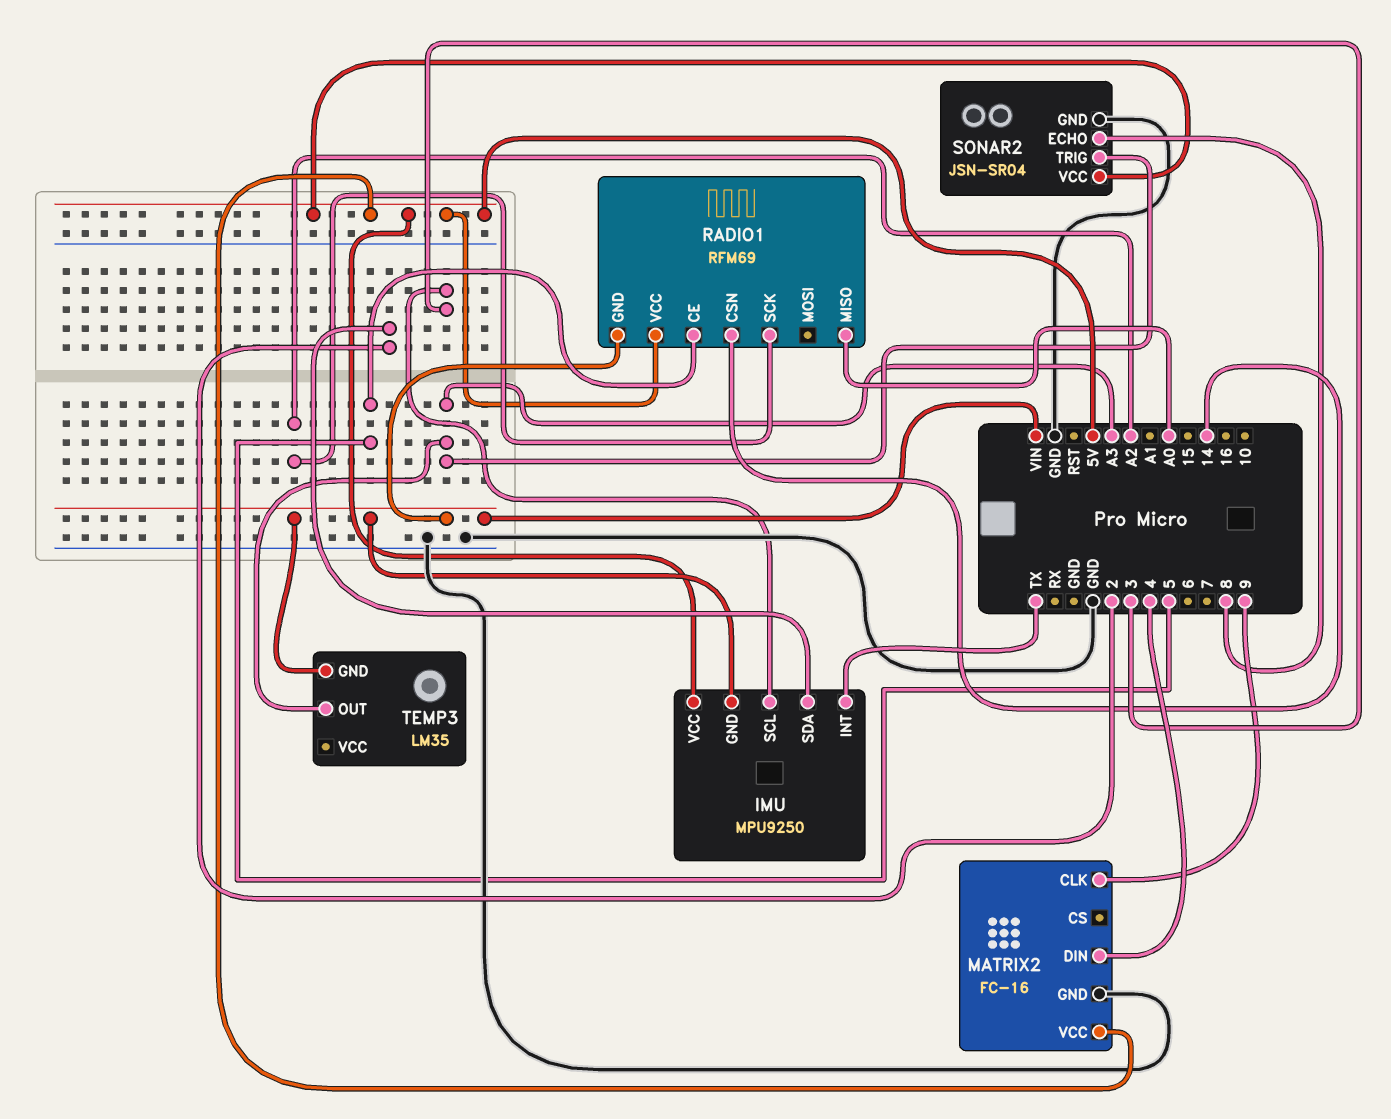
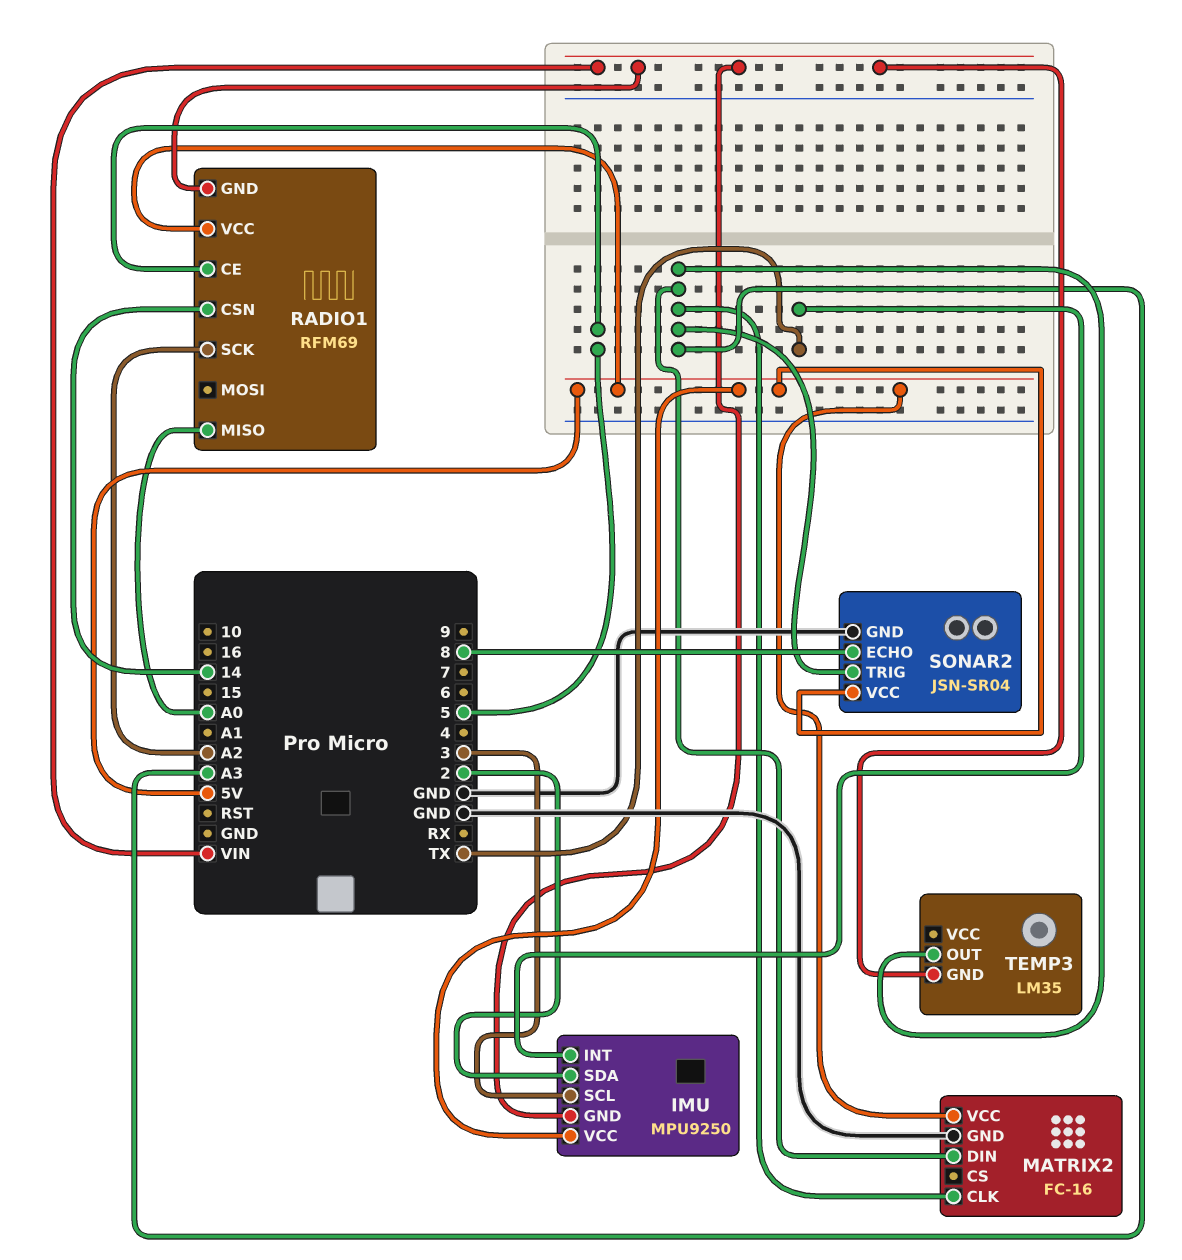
MATRIX2 pin CLK: 9 -> A3
MATRIX2 pin DIN: 4 -> A3

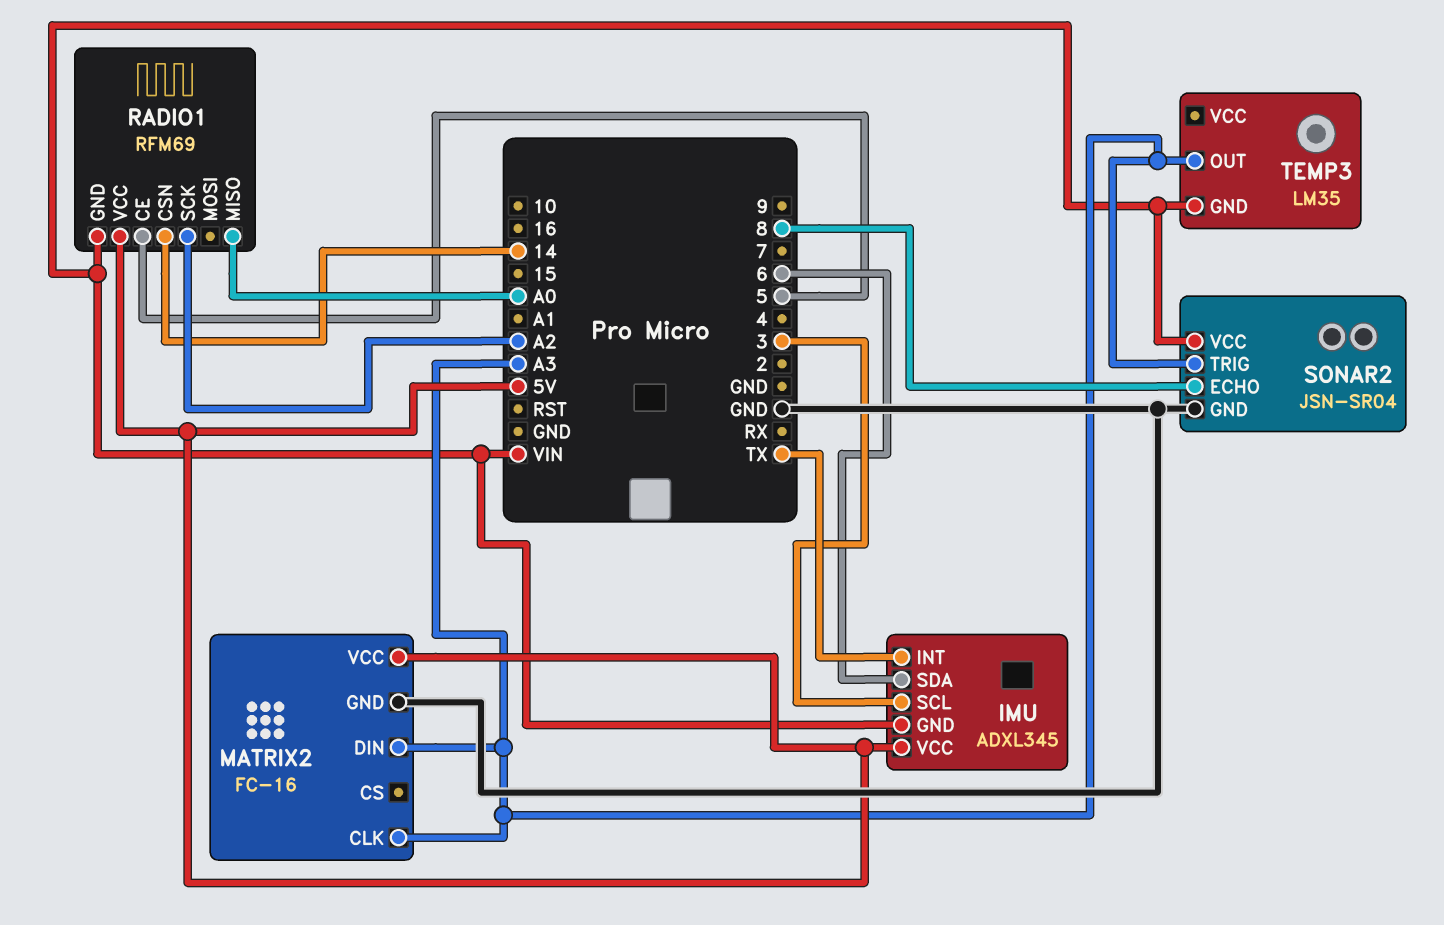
IMU: MPU9250 -> ADXL345
IMU pin SDA: 2 -> 6
SONAR2 pin VCC: 5V -> VIN

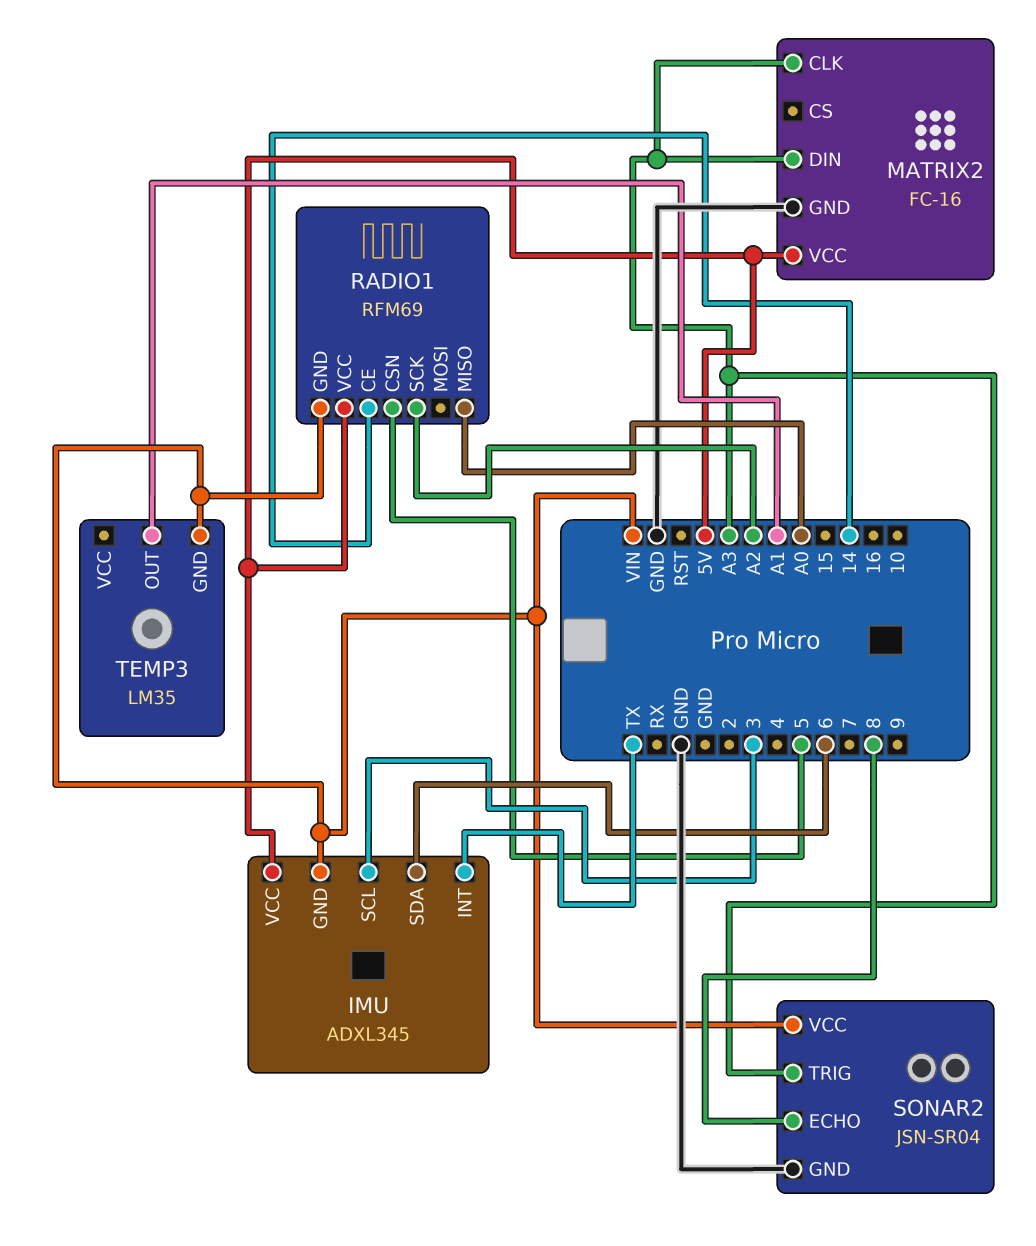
RADIO1 pin CE: 5 -> 14
RADIO1 pin CSN: 14 -> 5
TEMP3 pin OUT: A3 -> A1

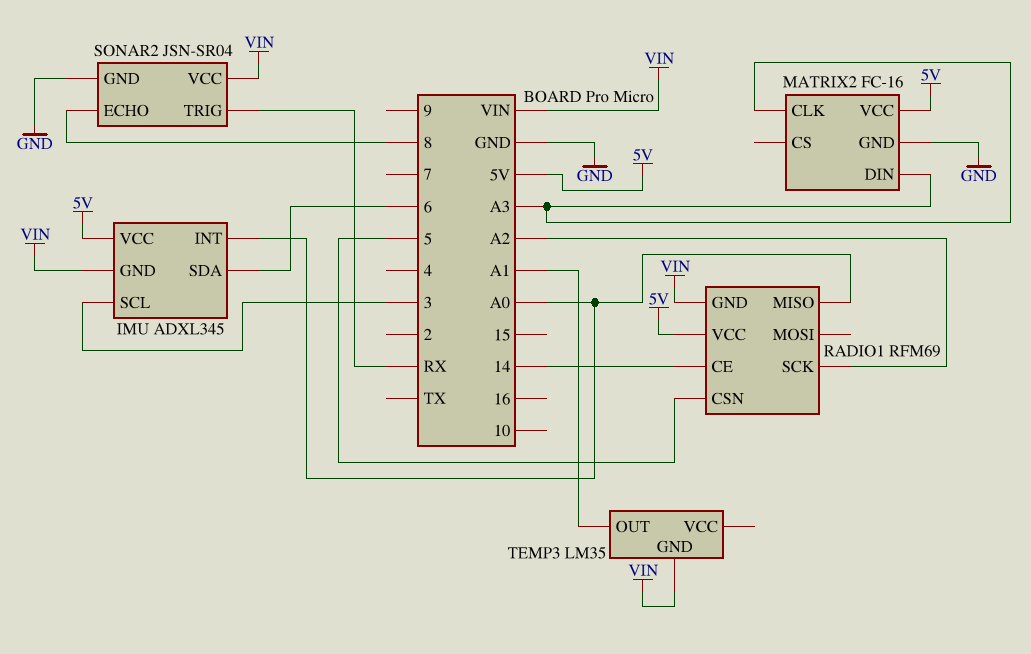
IMU pin INT: TX -> A0
SONAR2 pin TRIG: A3 -> RX

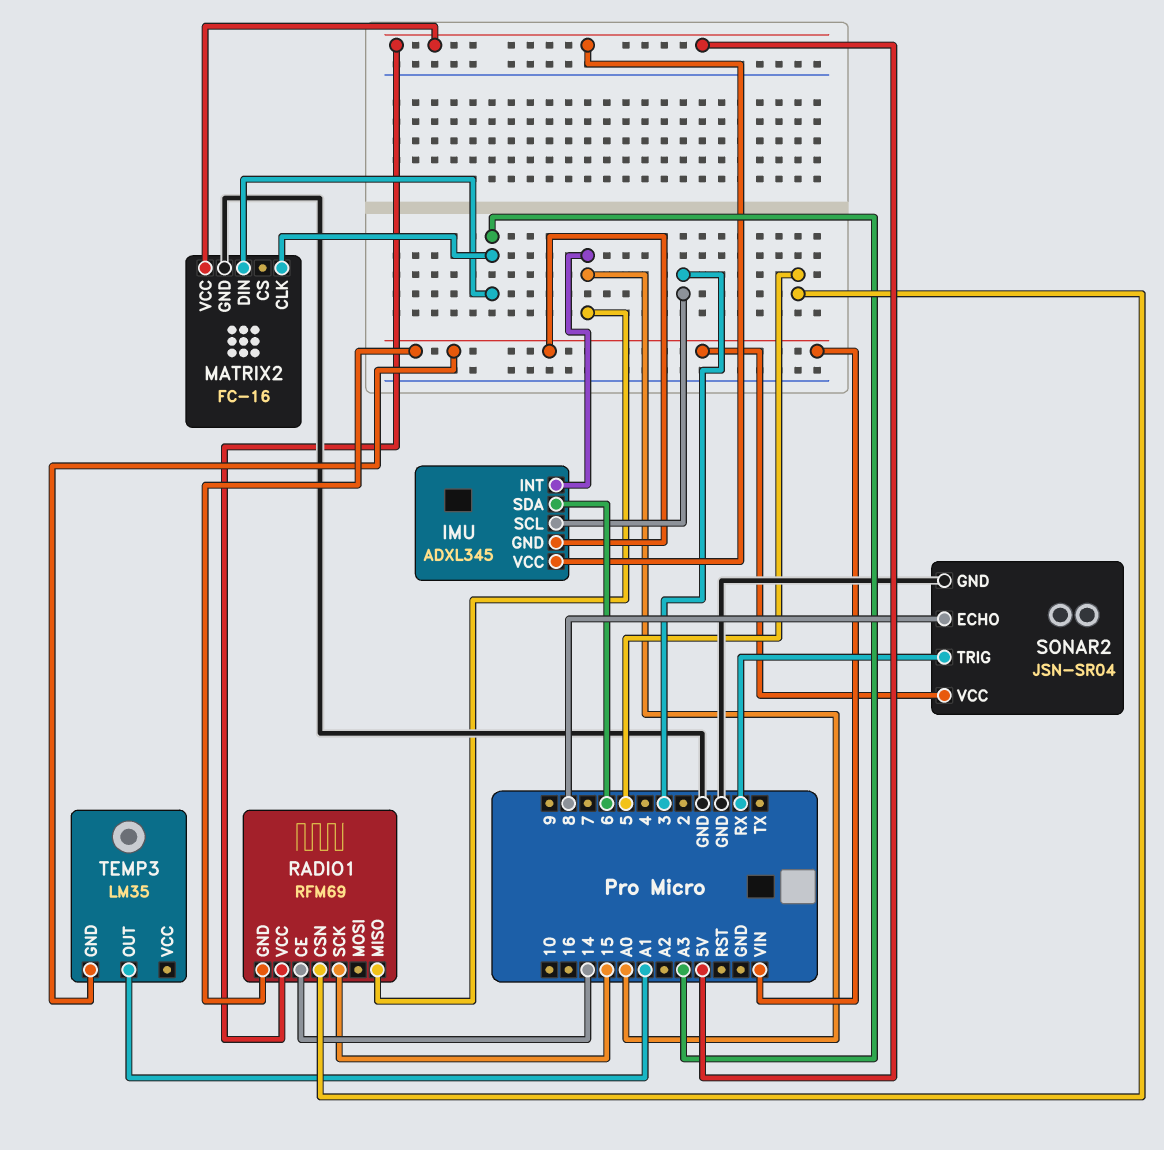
RADIO1 pin SCK: A2 -> 15

